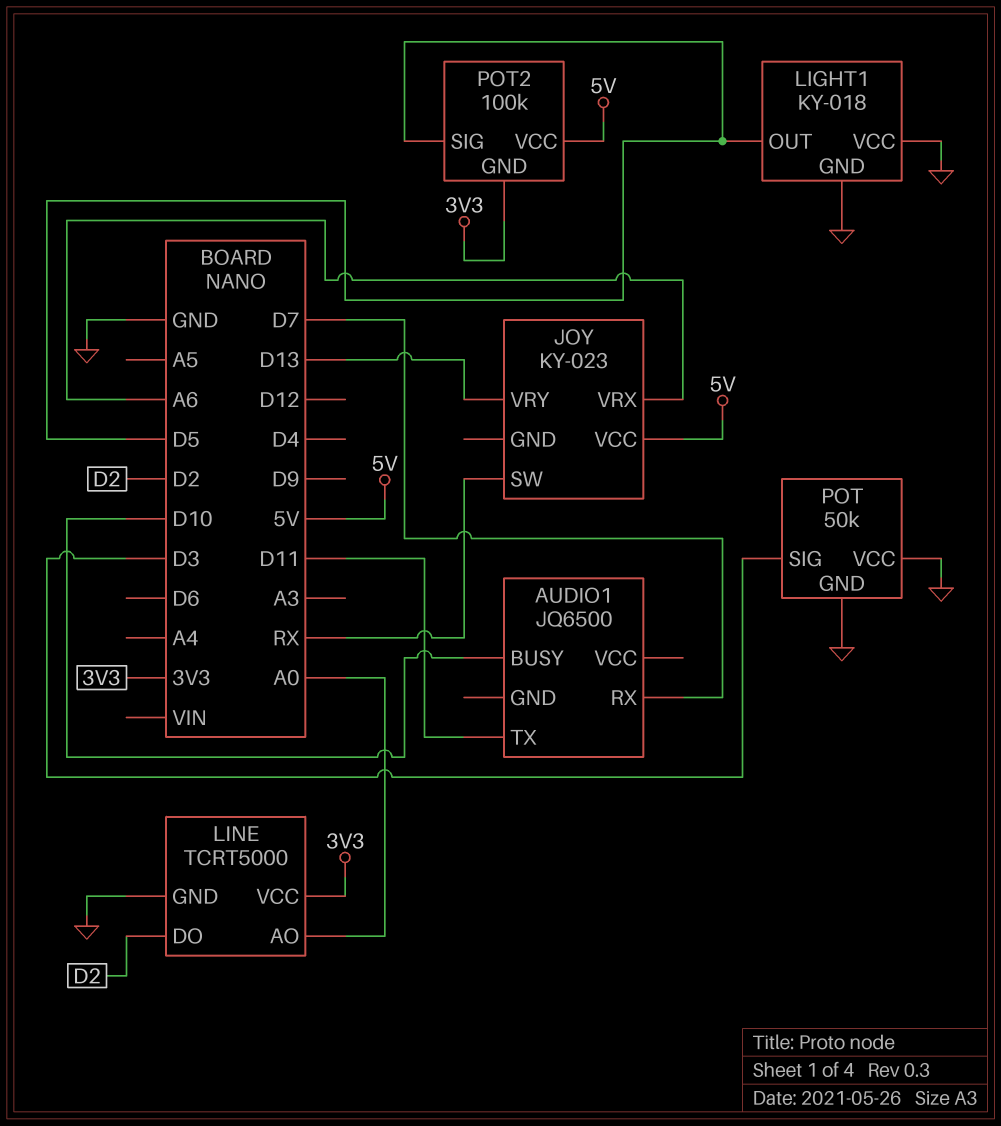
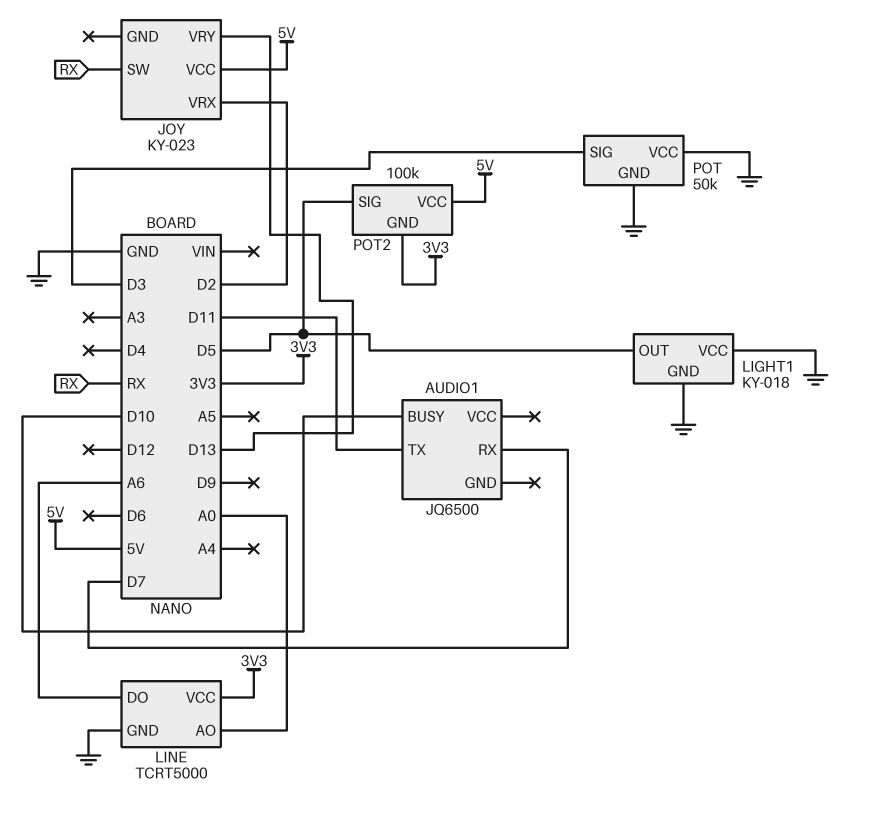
JOY pin VRX: A6 -> D2
LINE pin DO: D2 -> A6

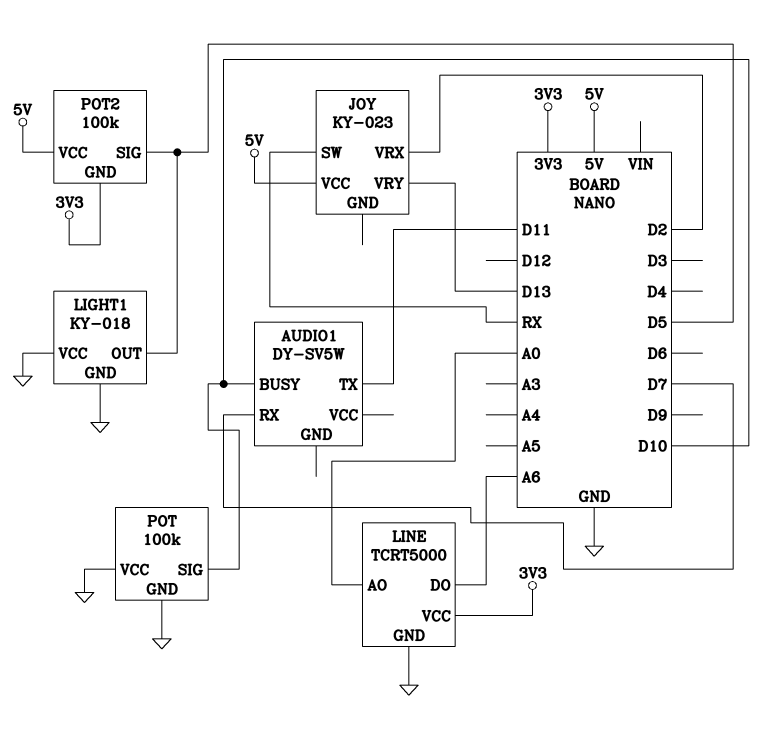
AUDIO1: JQ6500 -> DY-SV5W
POT: 50k -> 100k
POT pin SIG: D3 -> D10

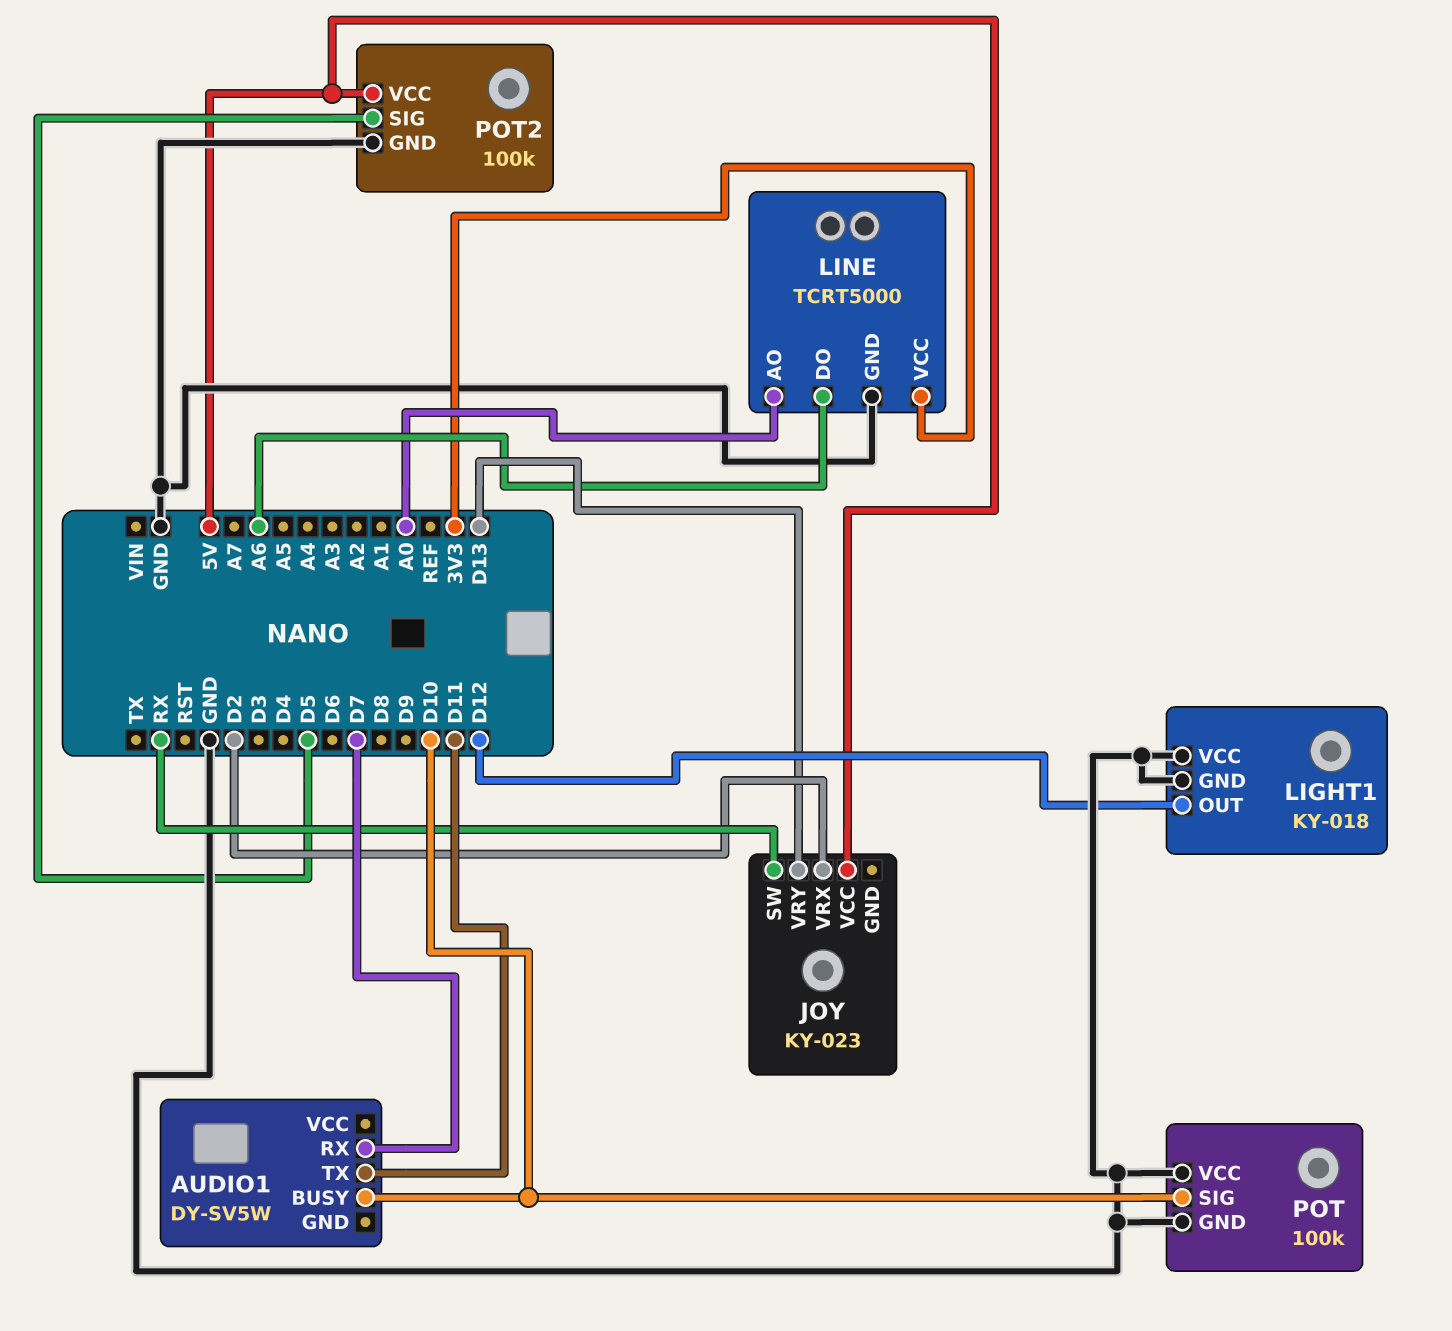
LIGHT1 pin OUT: D5 -> D12
POT2 pin GND: 3V3 -> GND

